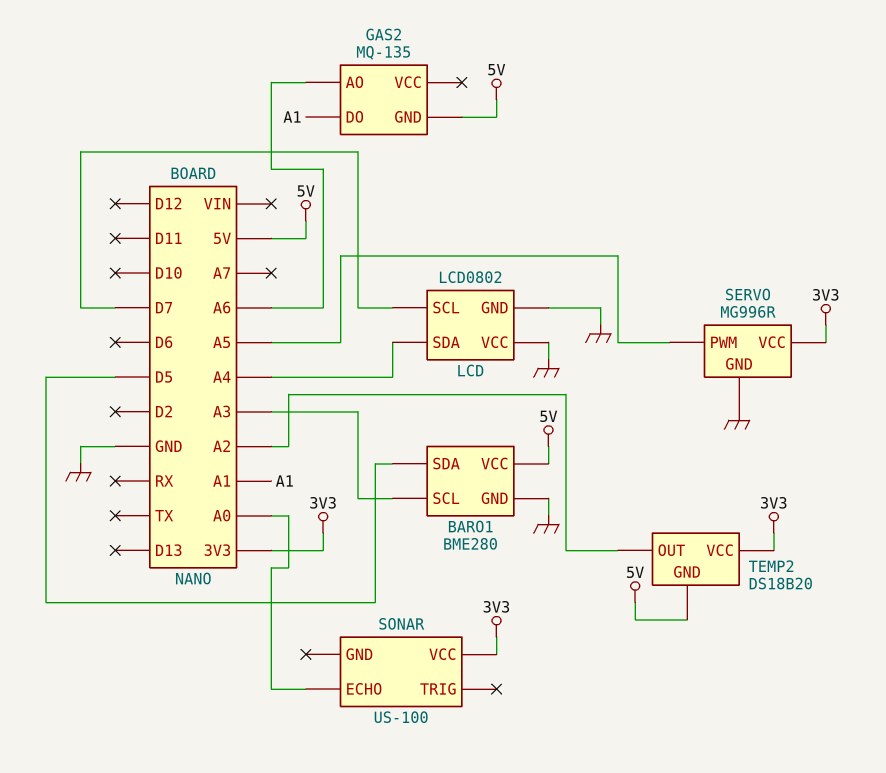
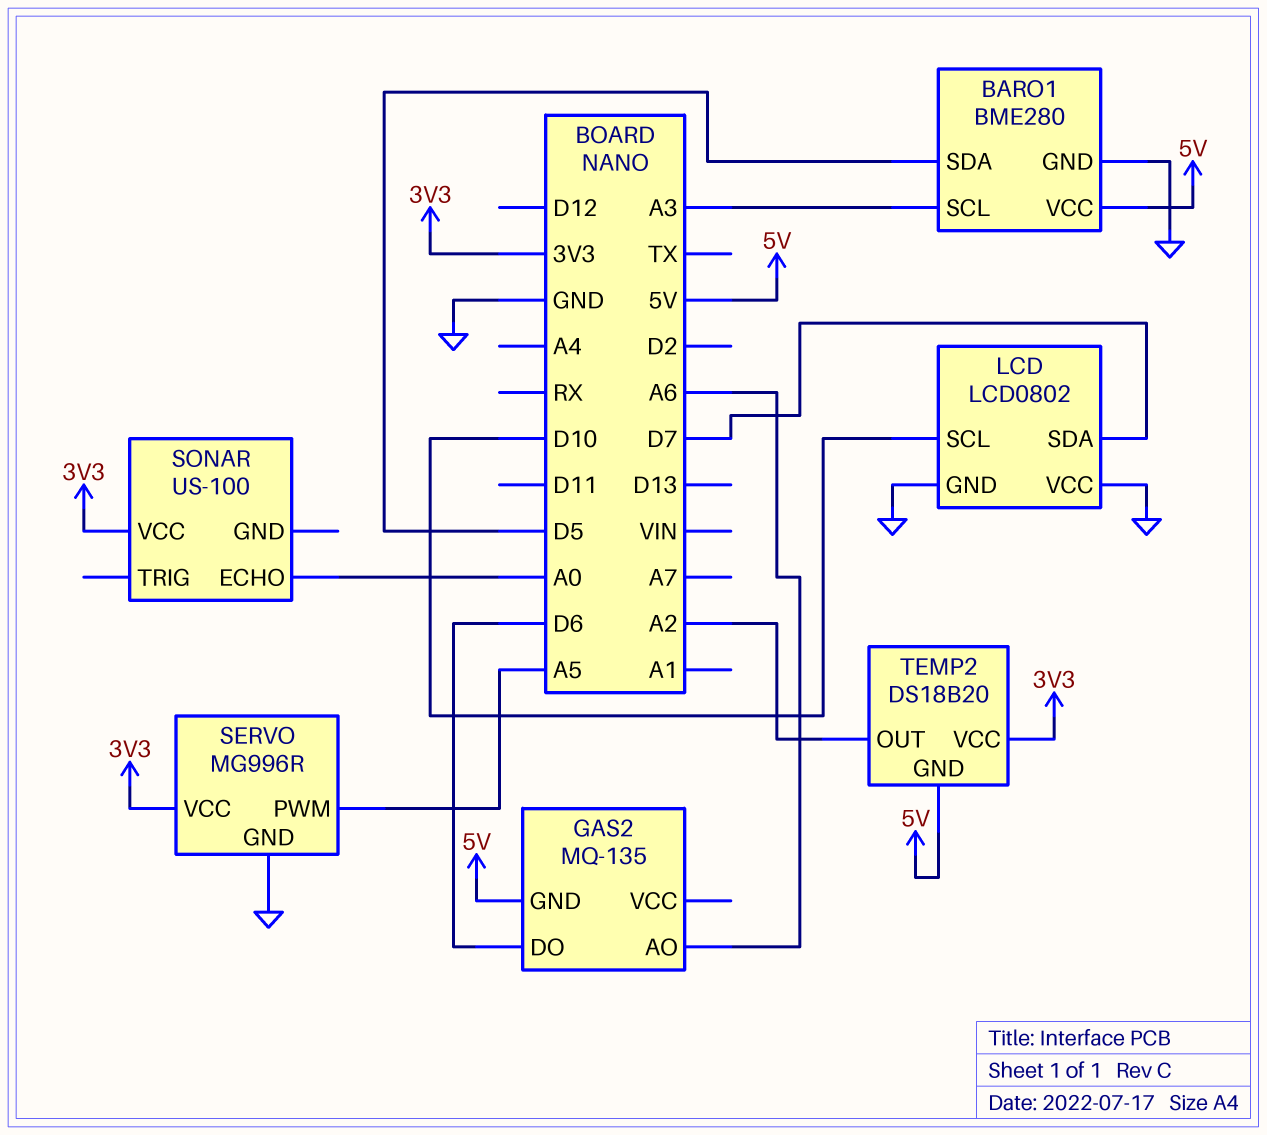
GAS2 pin DO: A1 -> D6
LCD pin SCL: D7 -> D10
LCD pin SDA: A4 -> D7

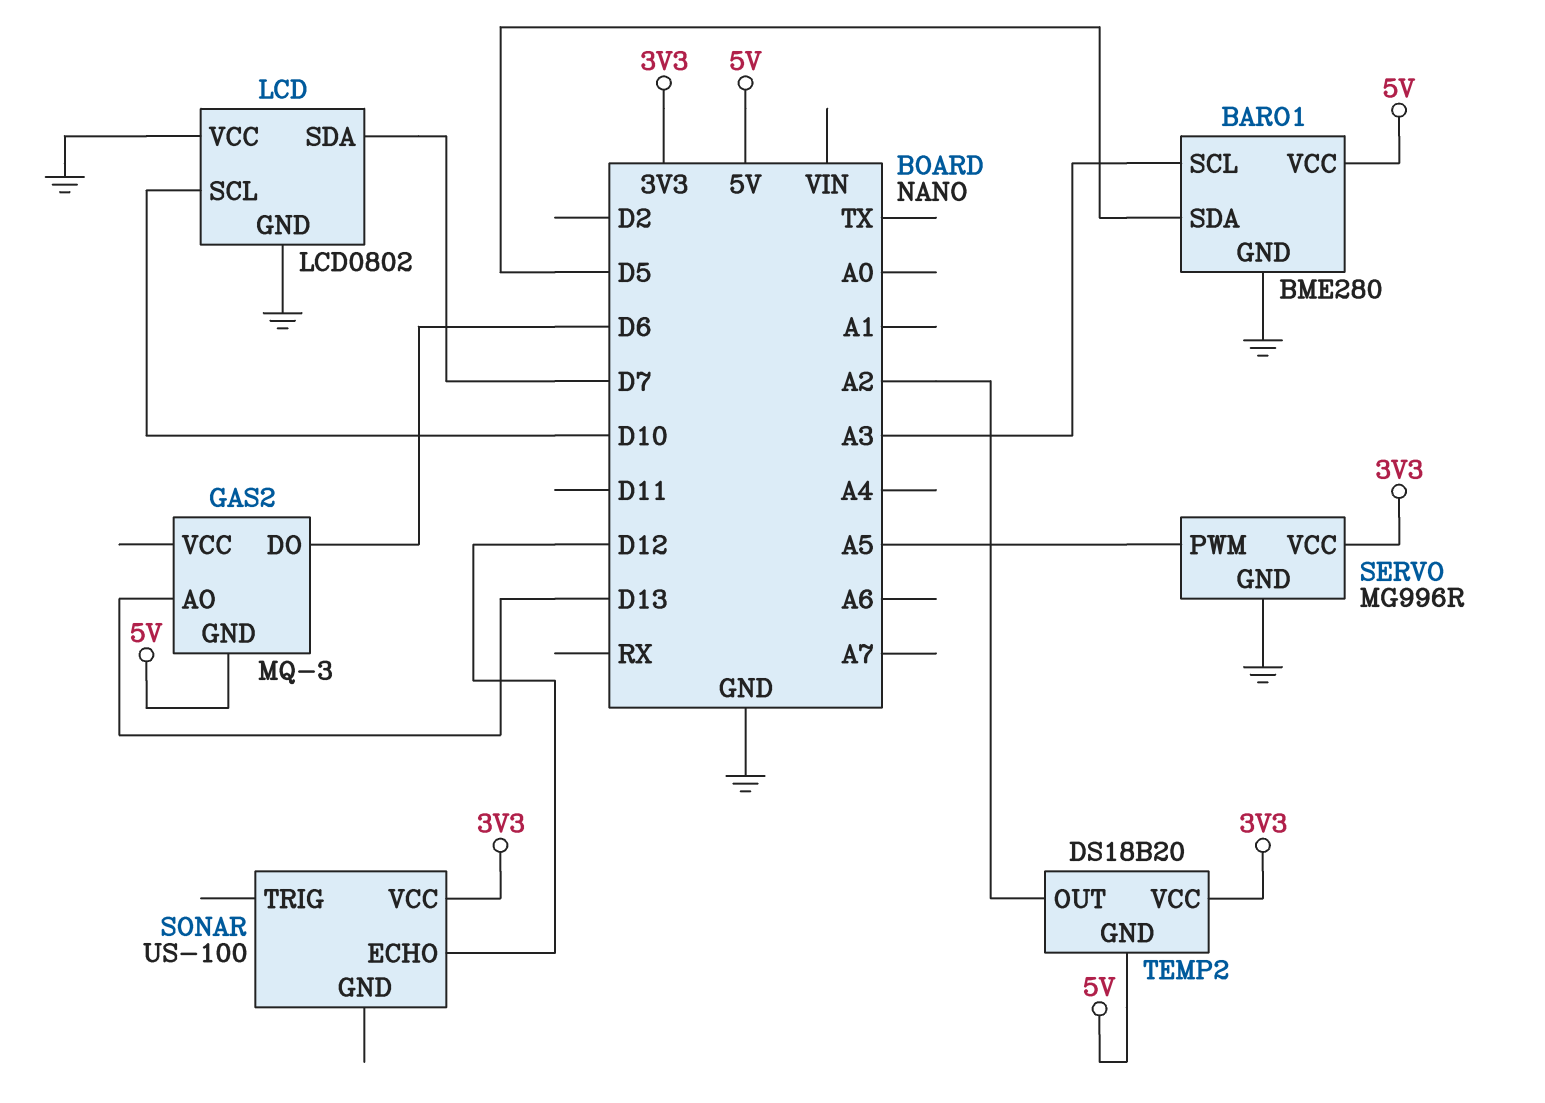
GAS2: MQ-135 -> MQ-3
GAS2 pin AO: A6 -> D13
SONAR pin ECHO: A0 -> D12

